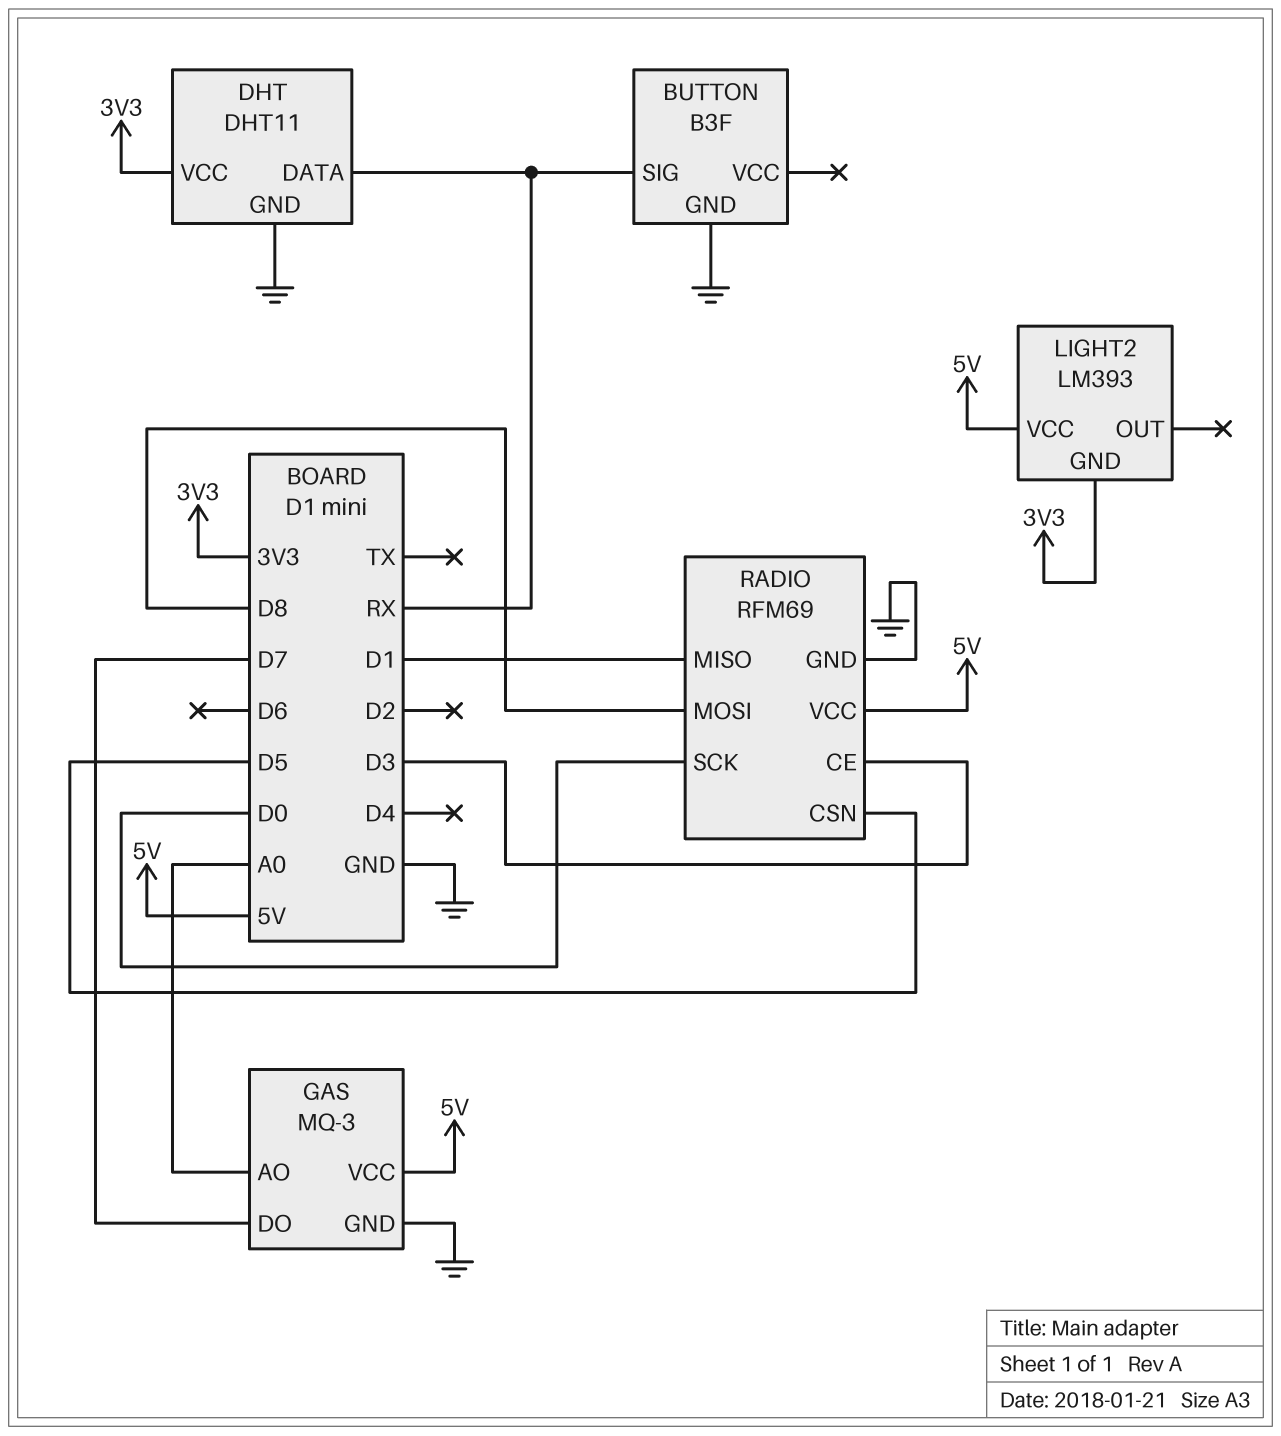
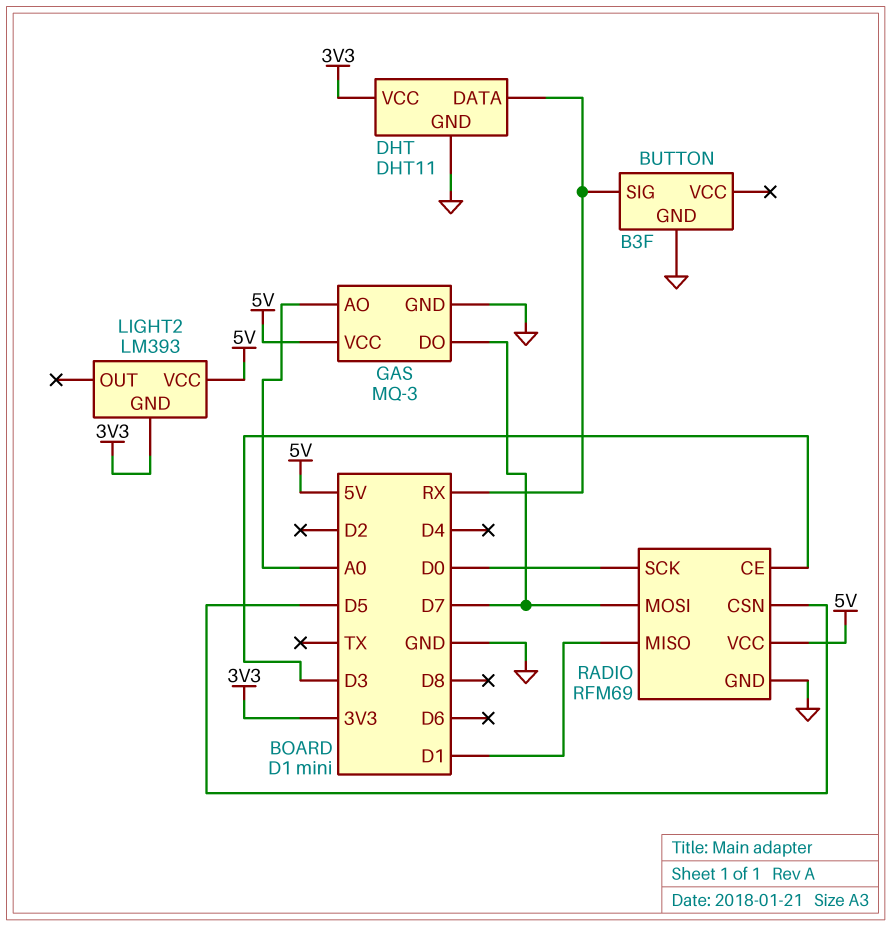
RADIO pin MOSI: D8 -> D7

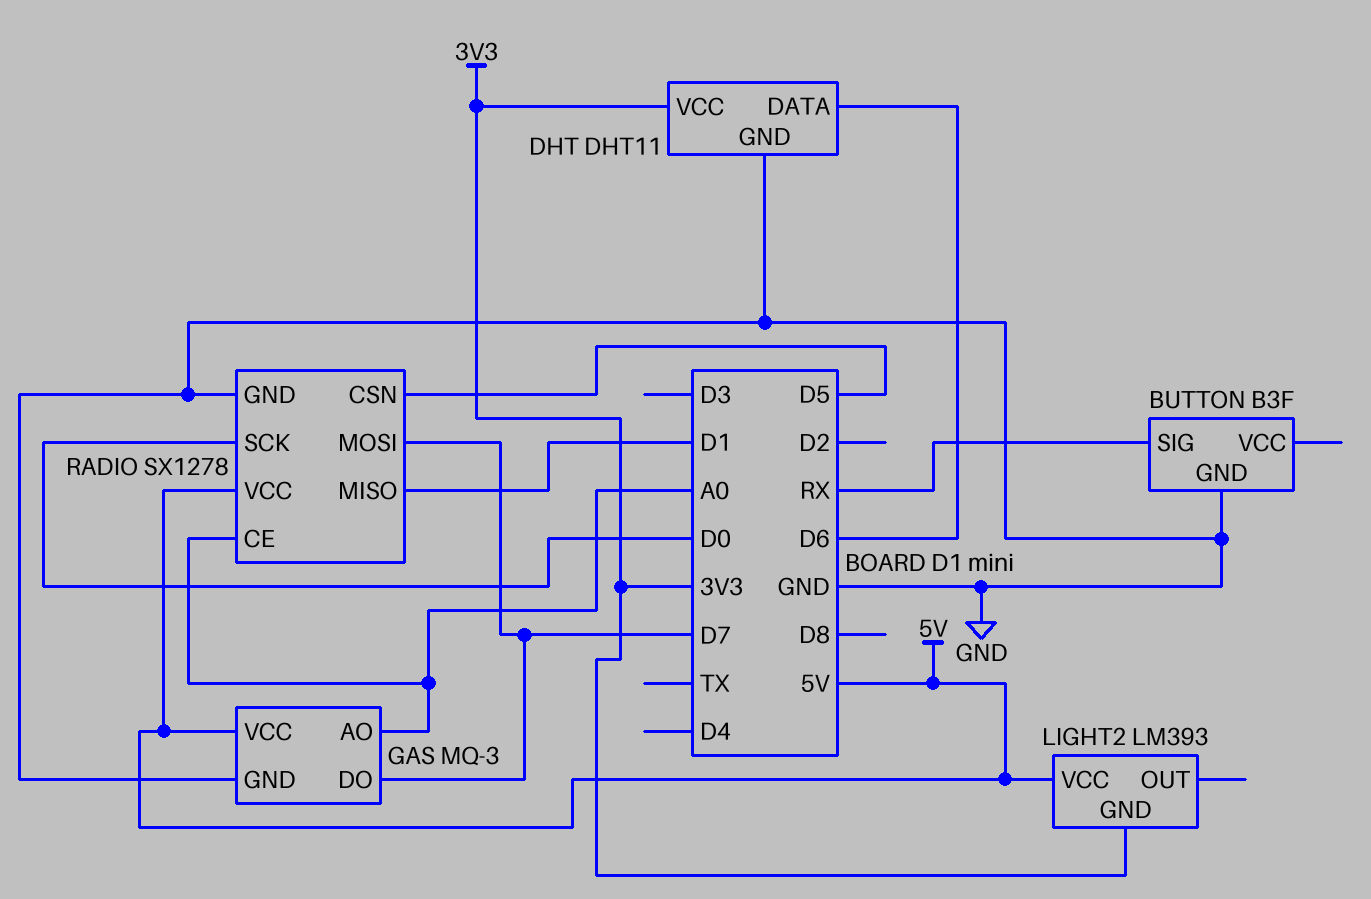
DHT pin DATA: RX -> D6
RADIO: RFM69 -> SX1278
RADIO pin CE: D3 -> A0

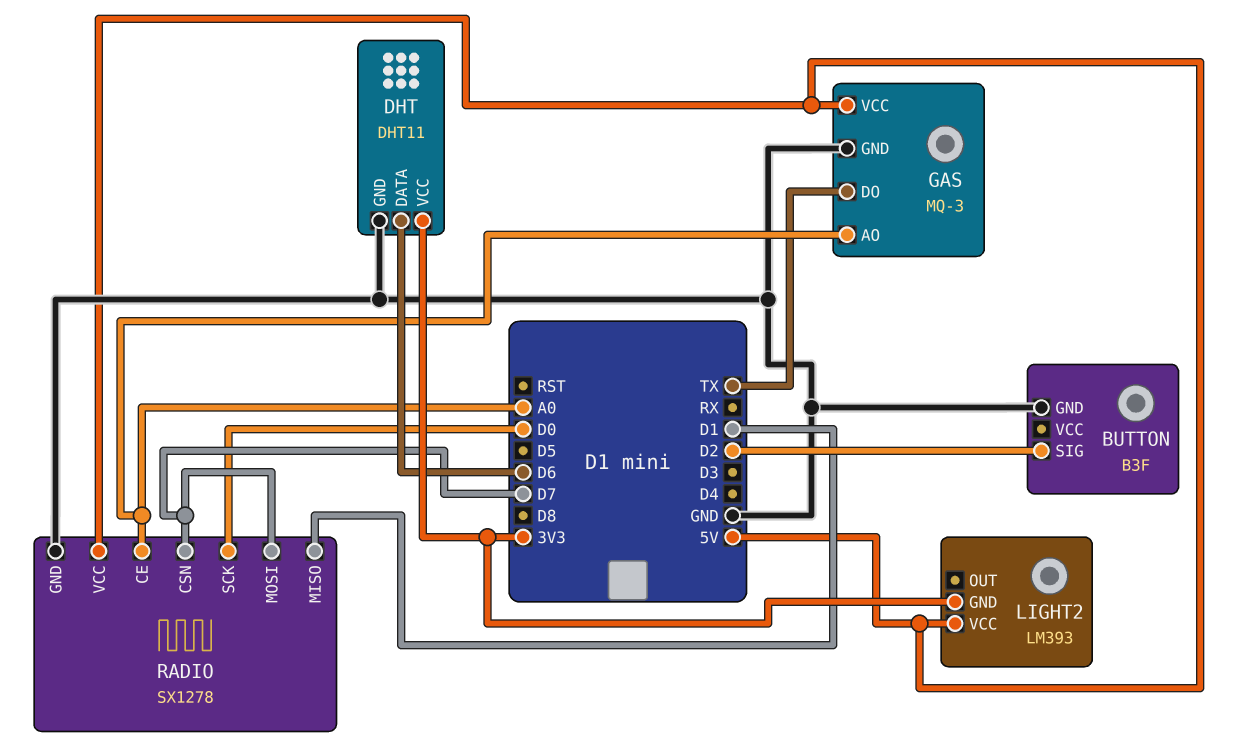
BUTTON pin SIG: RX -> D2
GAS pin DO: D7 -> TX
RADIO pin CSN: D5 -> D7

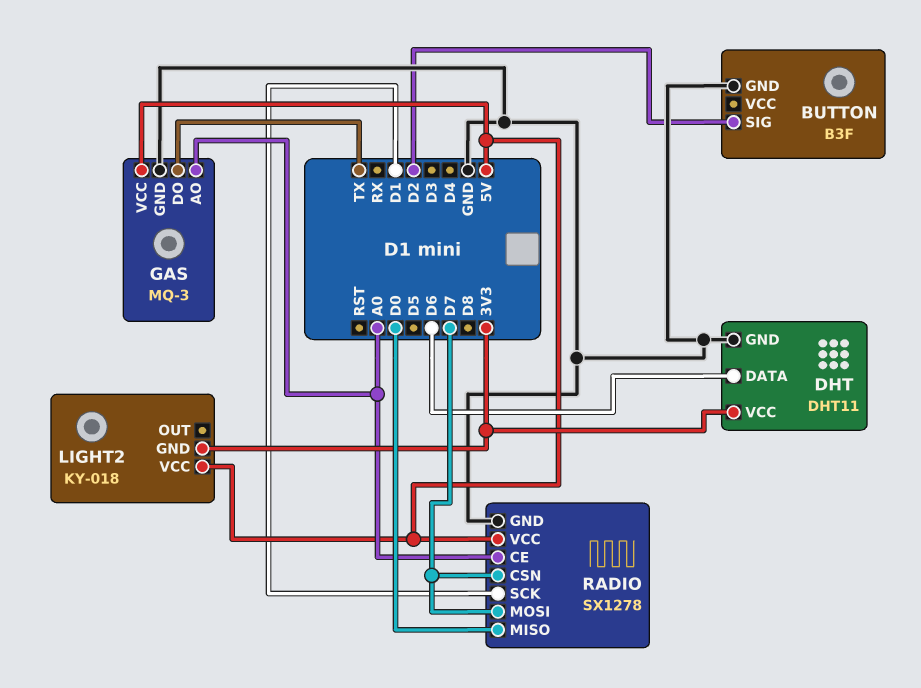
LIGHT2: LM393 -> KY-018
RADIO pin MISO: D1 -> D0
RADIO pin SCK: D0 -> D1

